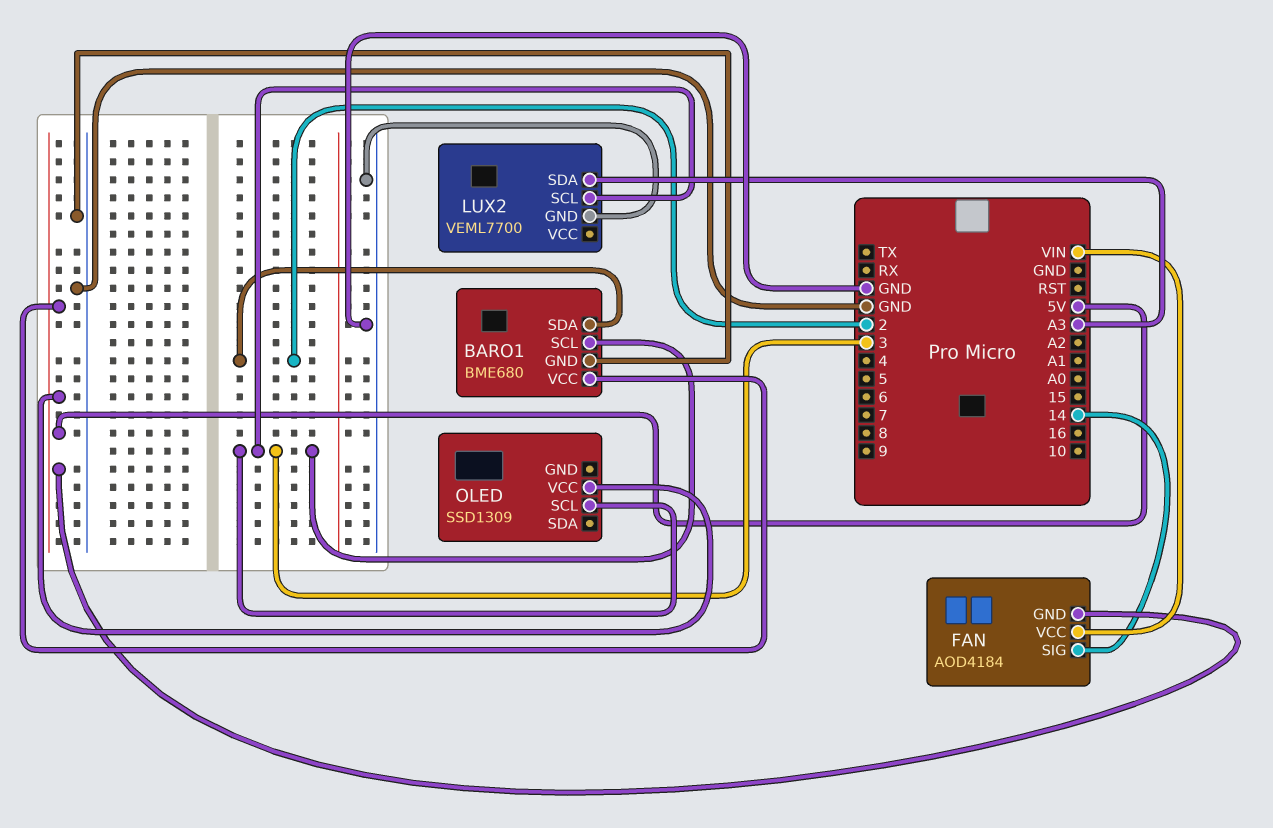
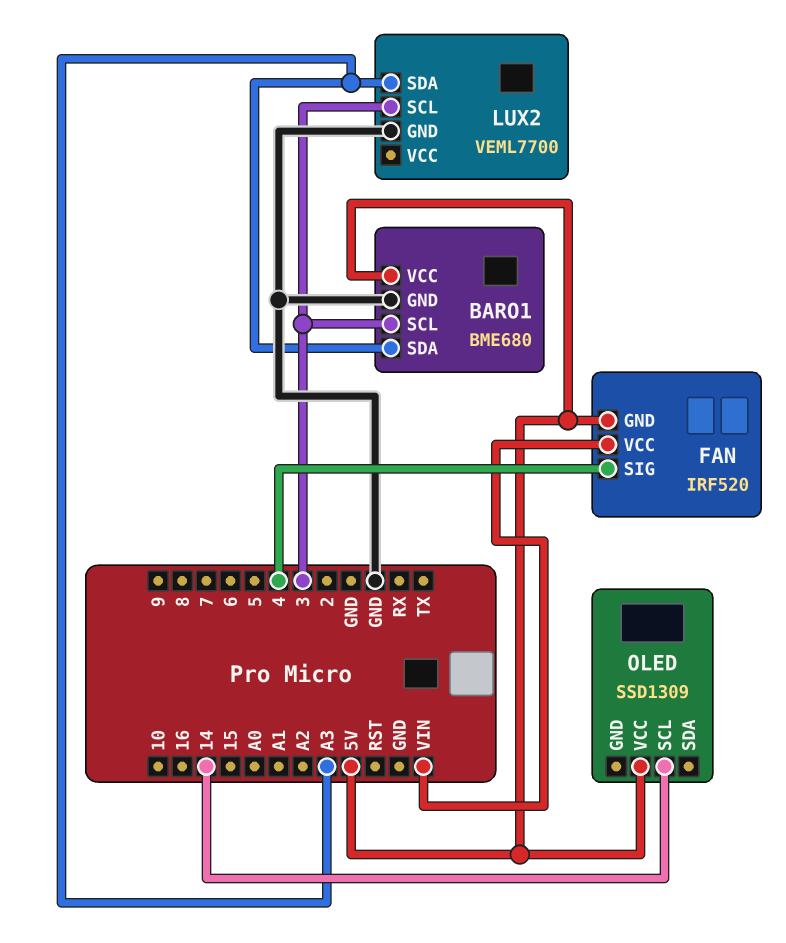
BARO1 pin SDA: 2 -> A3
FAN: AOD4184 -> IRF520
FAN pin SIG: 14 -> 4
OLED pin SCL: 3 -> 14

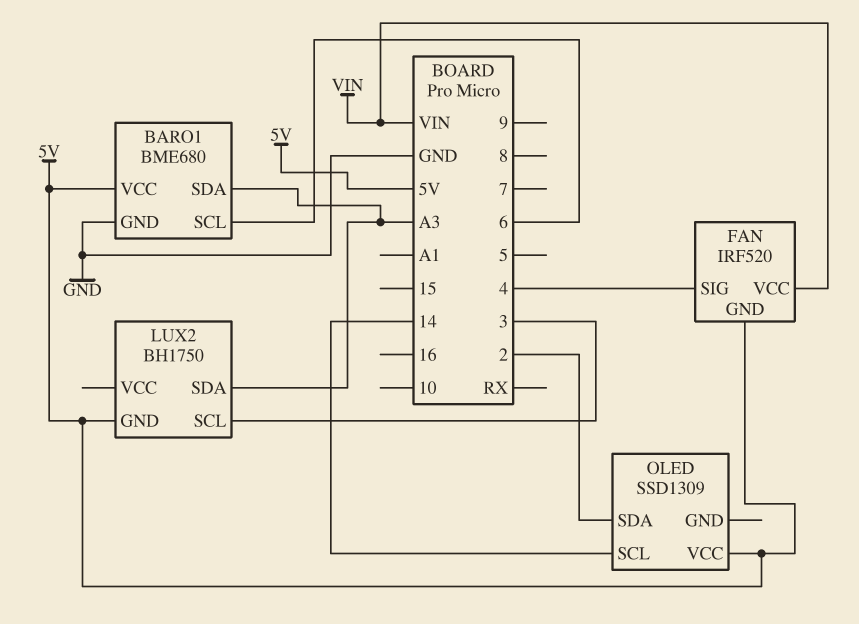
BARO1 pin SCL: 3 -> 6
LUX2: VEML7700 -> BH1750
LUX2 pin GND: GND -> 5V
OLED pin SDA: none -> 2

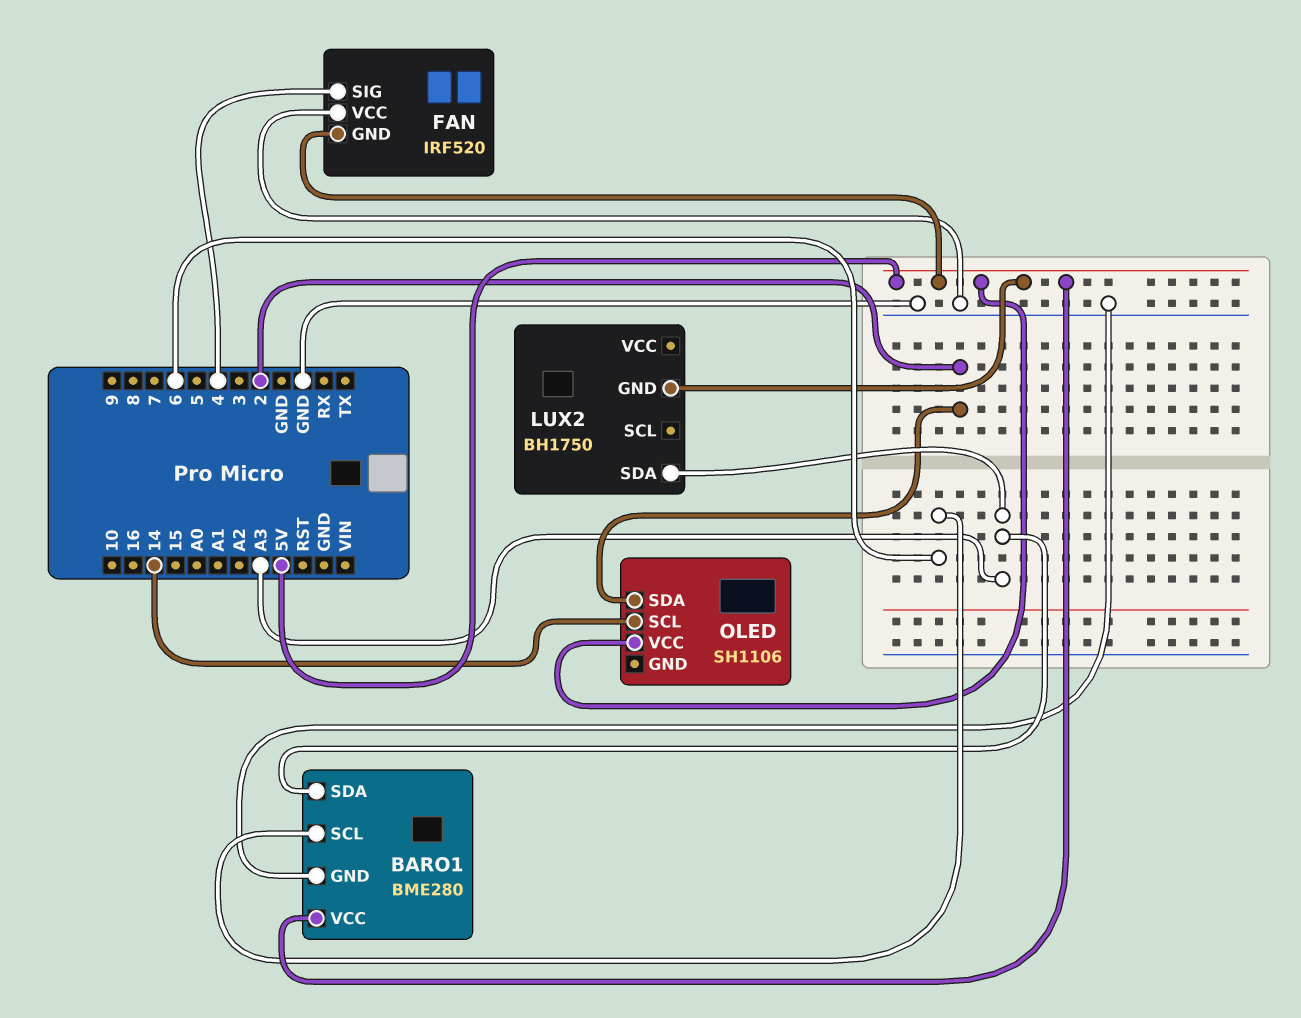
BARO1: BME680 -> BME280
FAN pin VCC: VIN -> GND
LUX2 pin SCL: 3 -> none
OLED: SSD1309 -> SH1106

